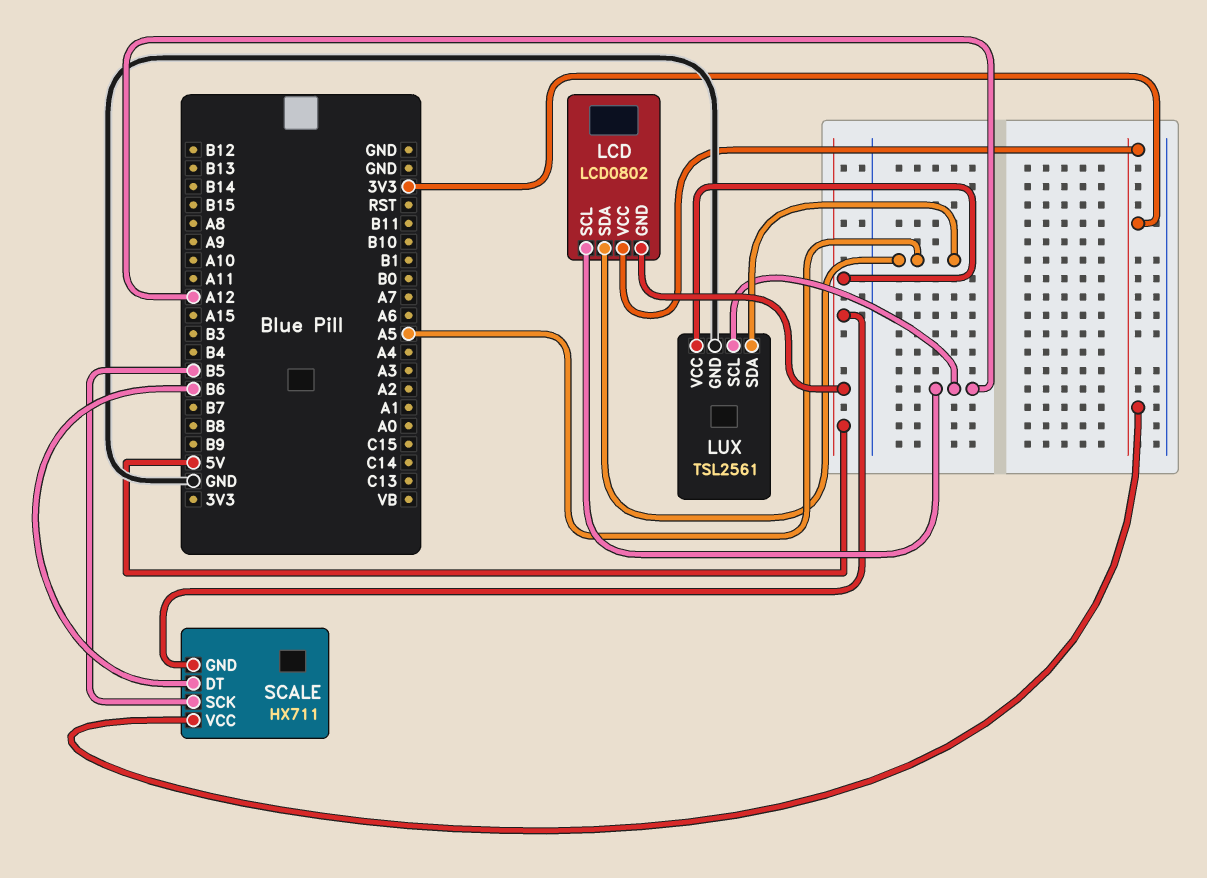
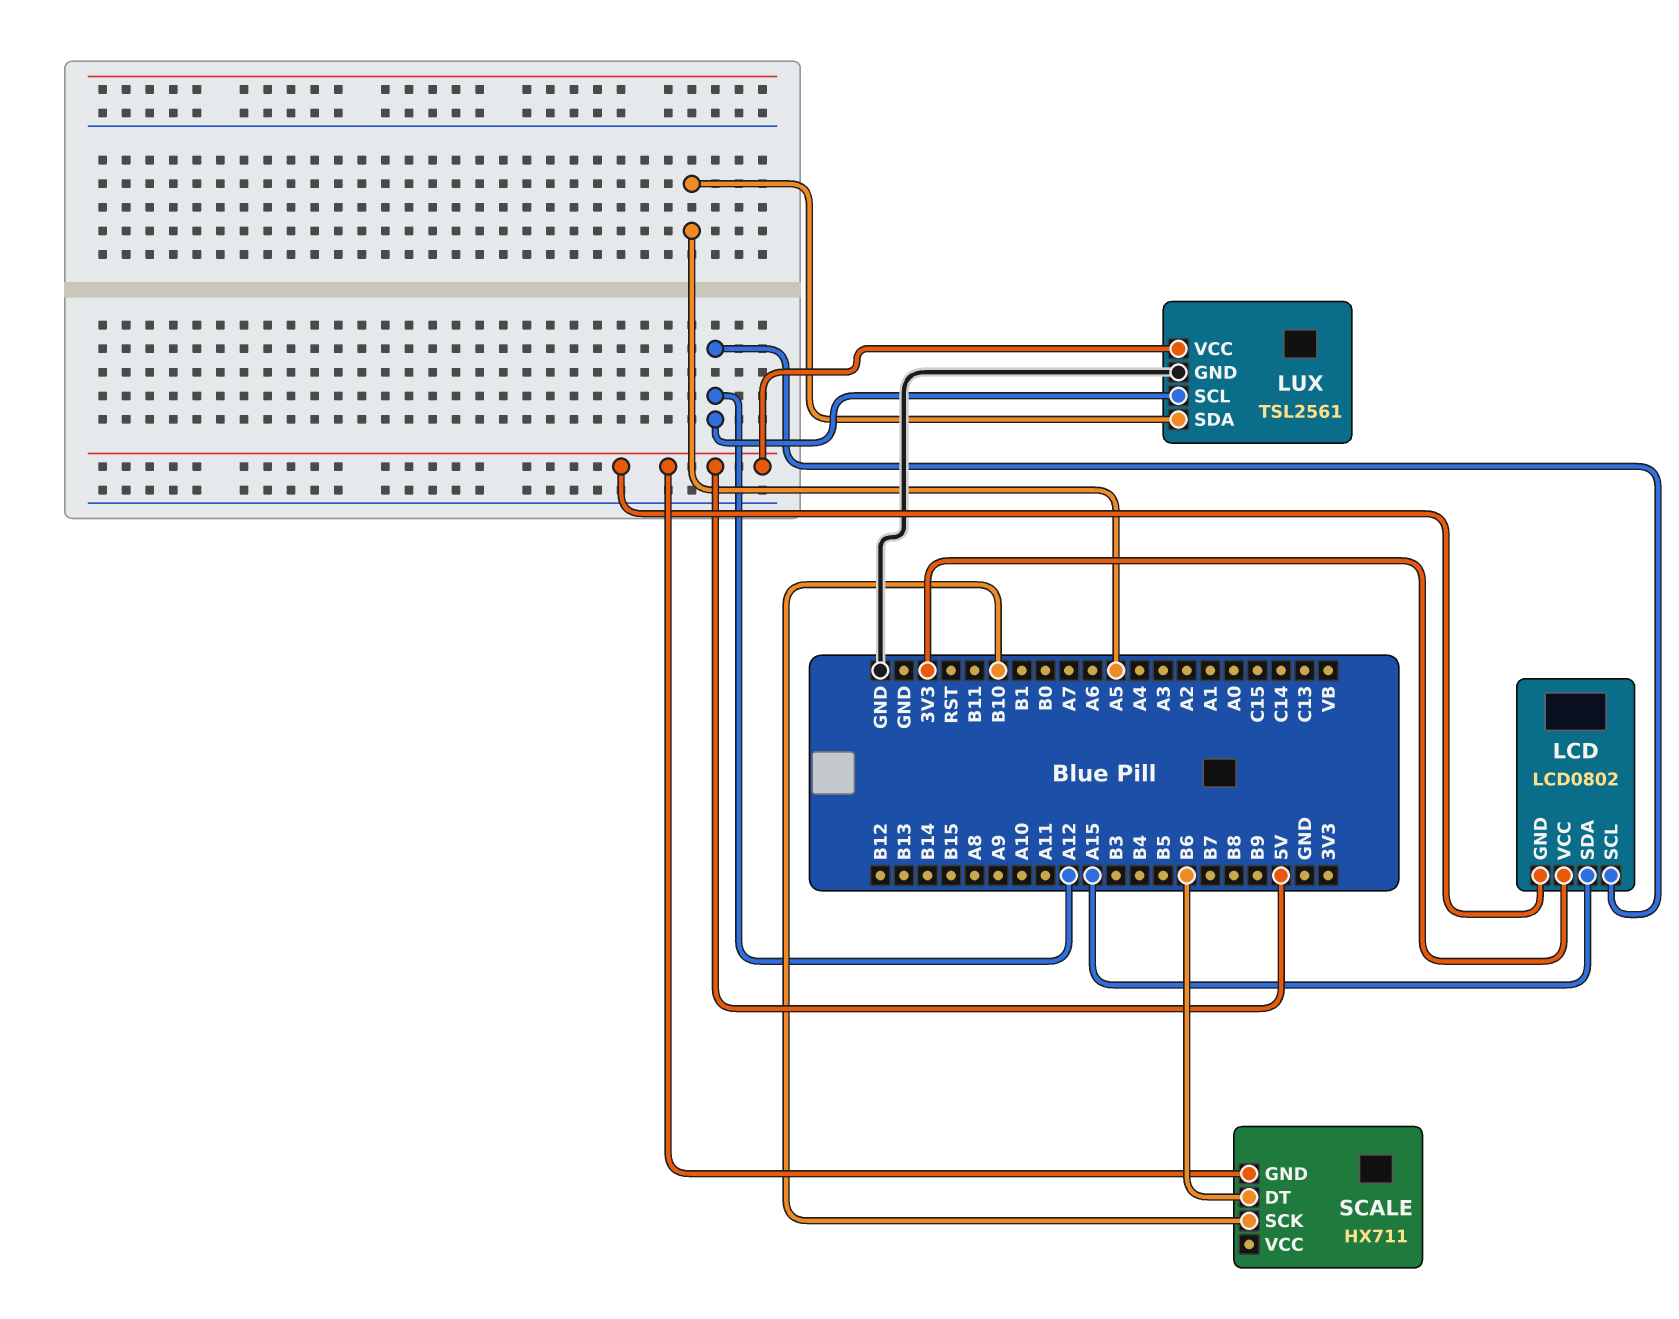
LCD pin SDA: A5 -> A15
SCALE pin SCK: B5 -> B10
SCALE pin VCC: 3V3 -> none

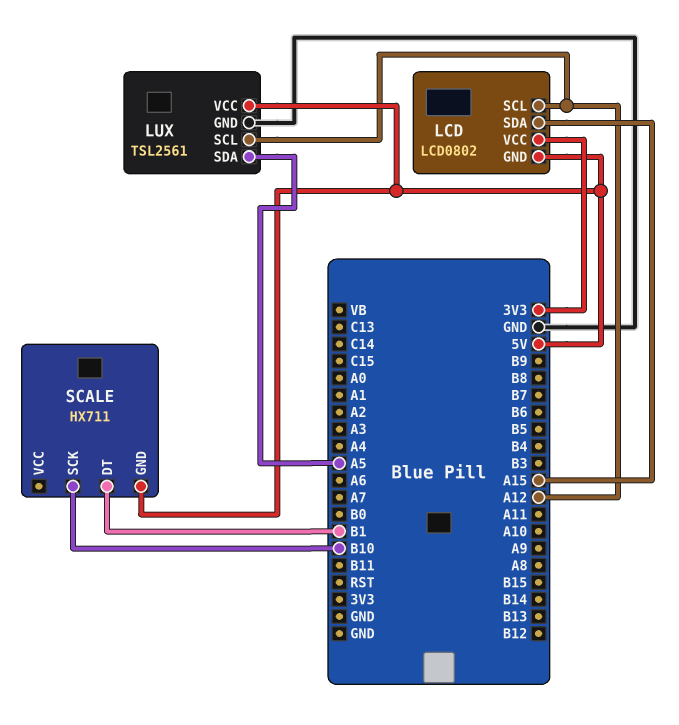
SCALE pin DT: B6 -> B1

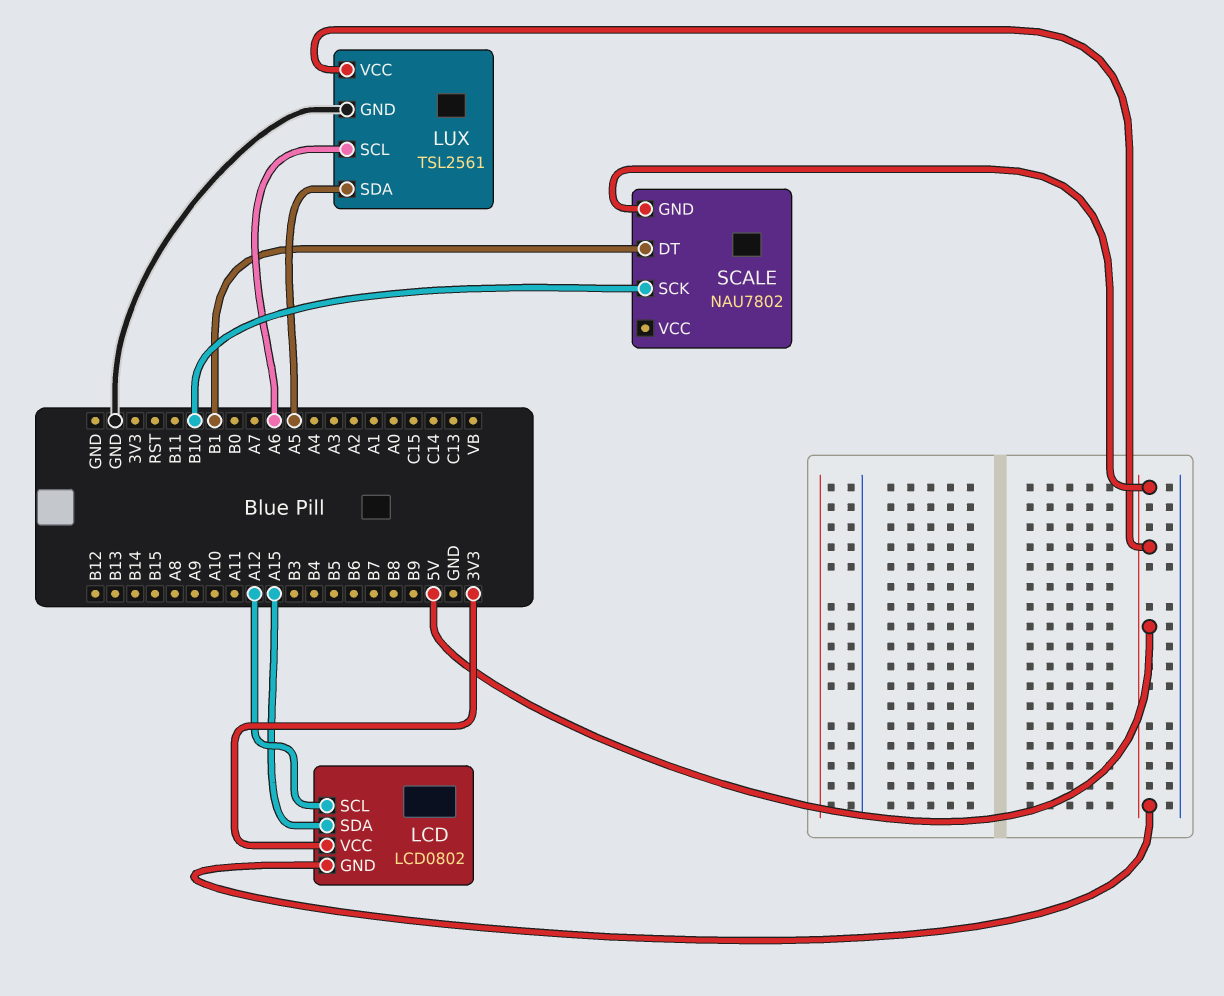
LUX pin SCL: A12 -> A6
SCALE: HX711 -> NAU7802

